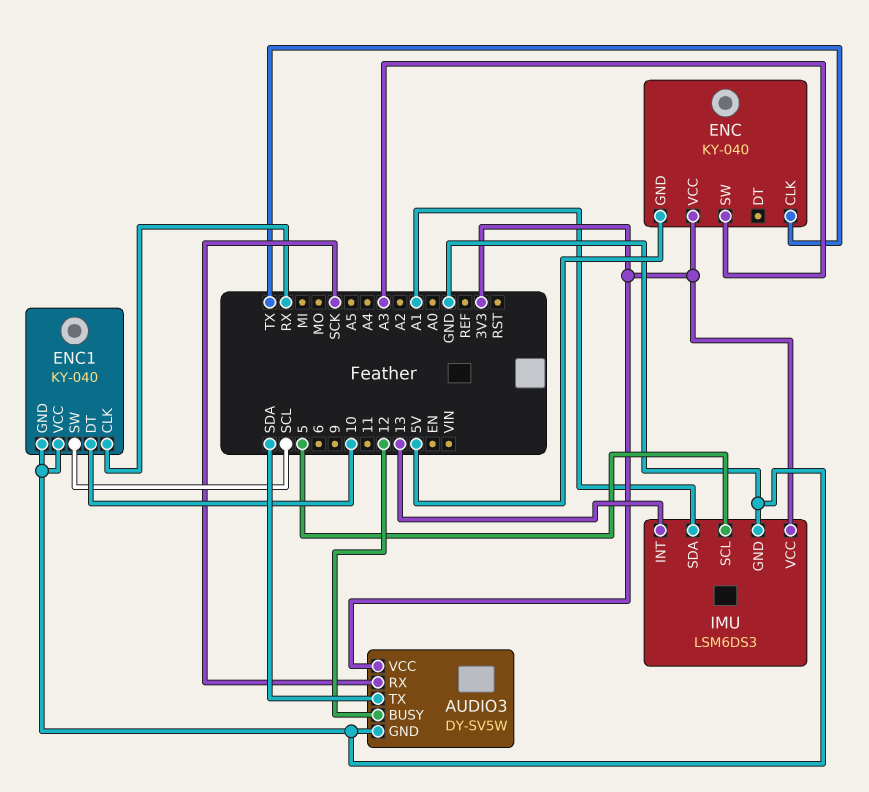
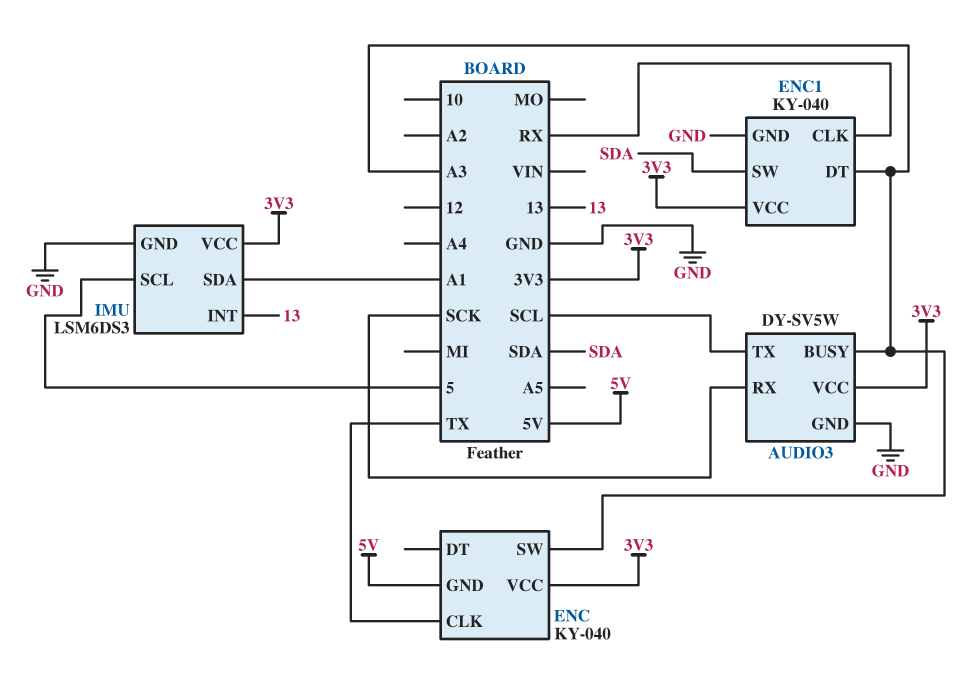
AUDIO3 pin BUSY: 12 -> A3
AUDIO3 pin TX: SDA -> SCL
ENC1 pin DT: 10 -> A3
ENC1 pin SW: SCL -> SDA
ENC1 pin VCC: GND -> 3V3

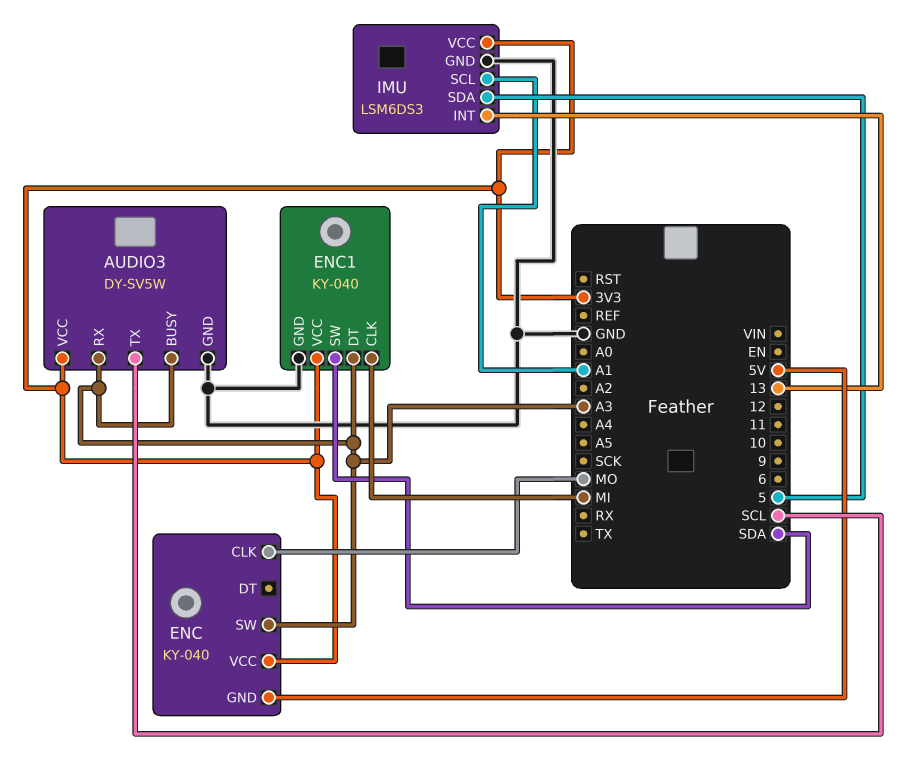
AUDIO3 pin RX: SCK -> A3
ENC pin CLK: TX -> MO
ENC1 pin CLK: RX -> MI
IMU pin SCL: 5 -> A1
IMU pin SDA: A1 -> 5

